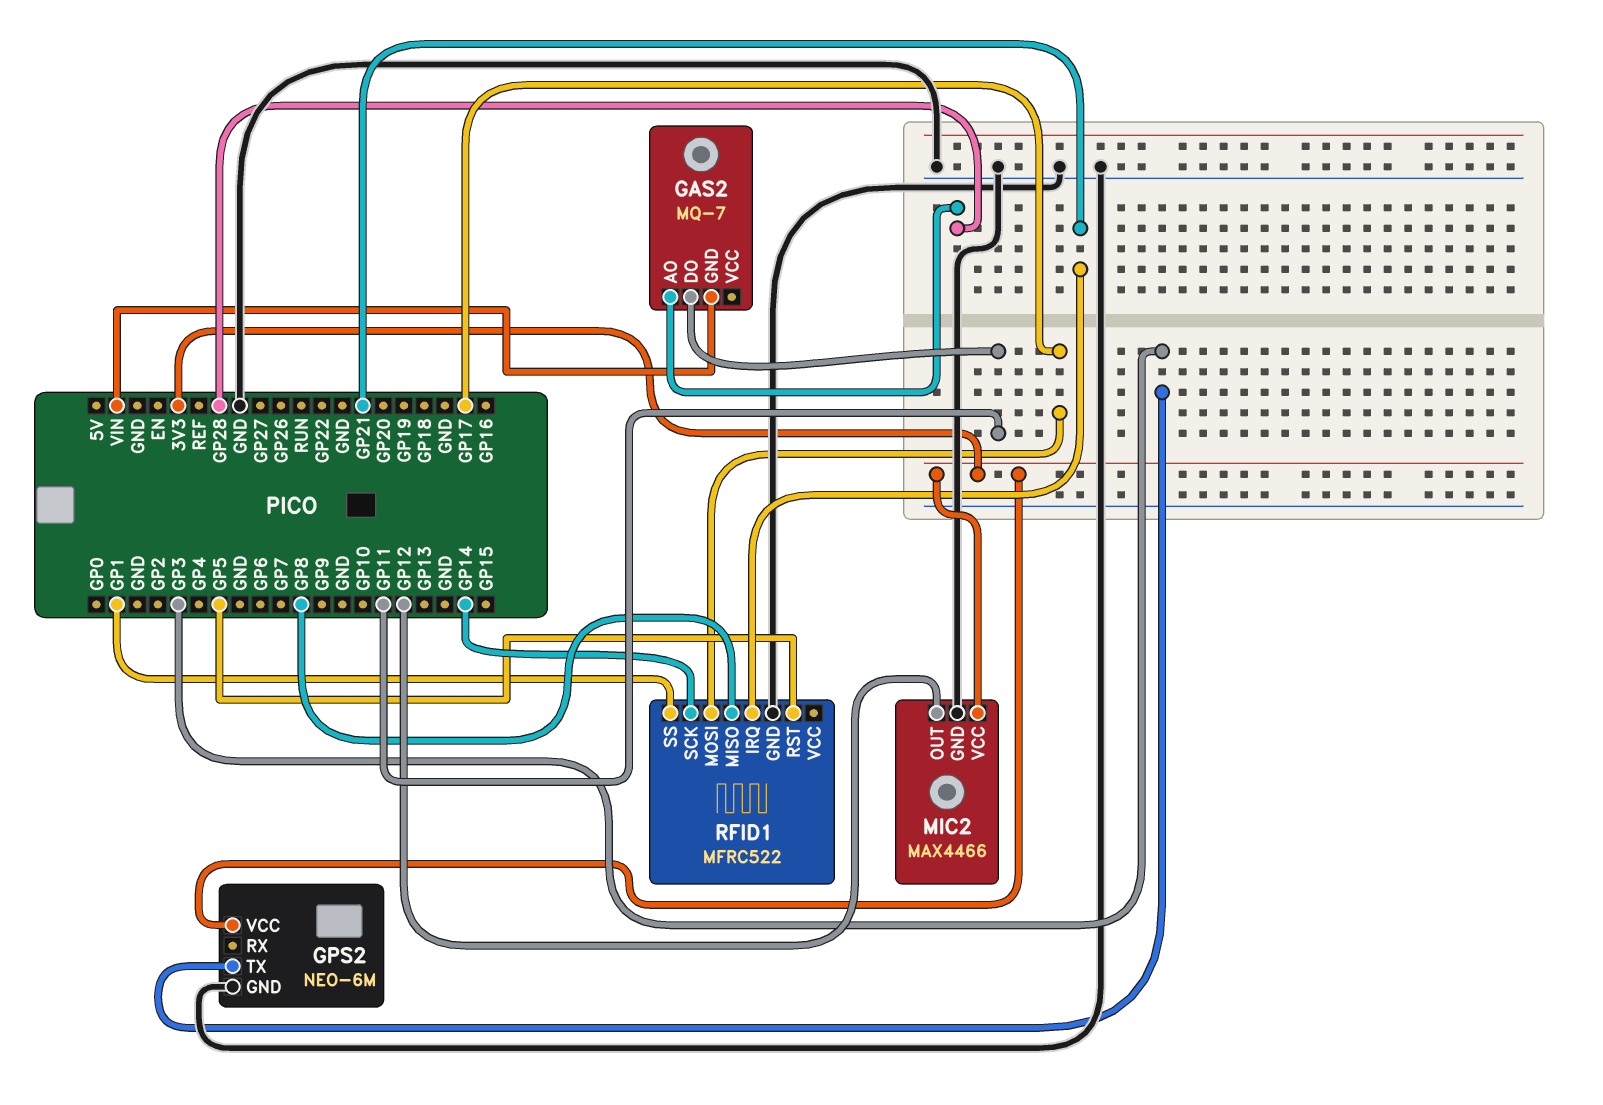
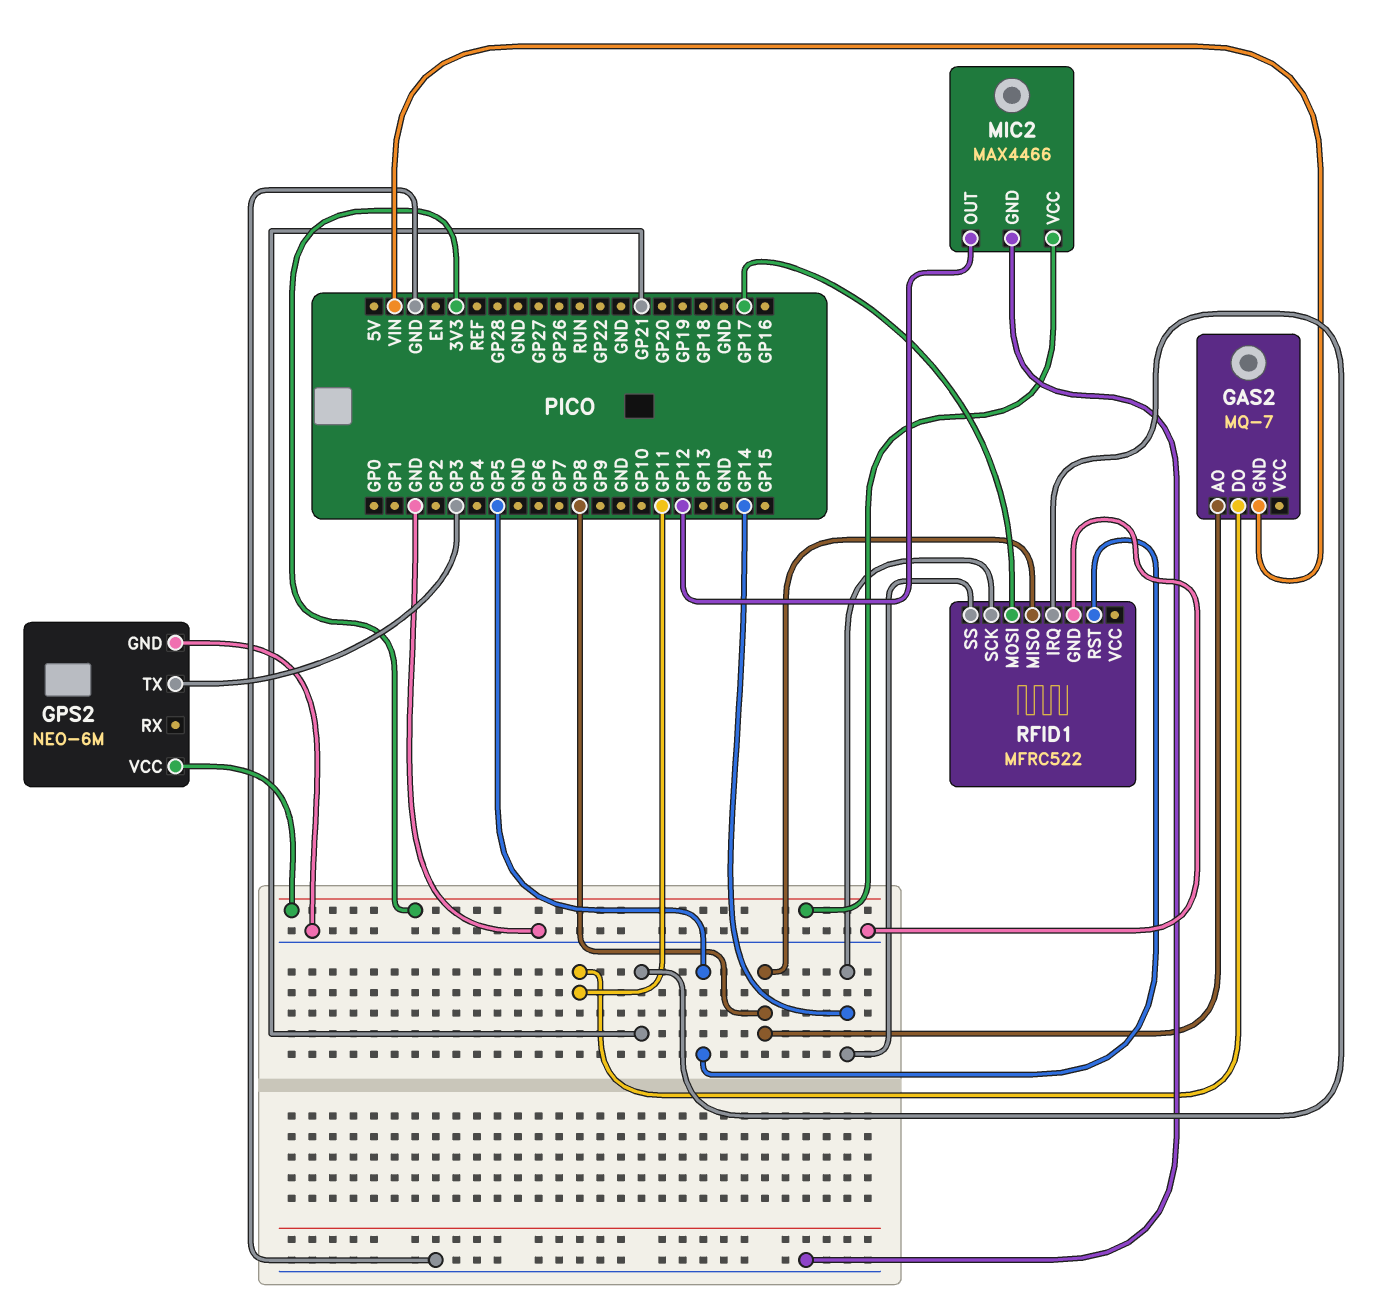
GAS2 pin AO: GP28 -> GP8
RFID1 pin SS: GP1 -> GP14

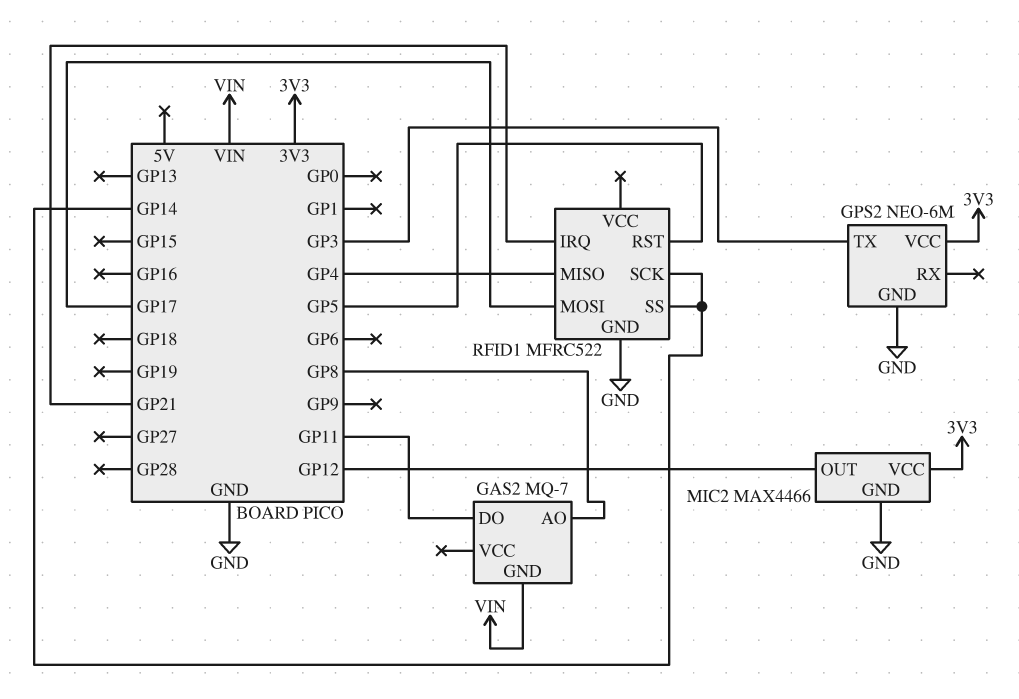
RFID1 pin MISO: GP8 -> GP4

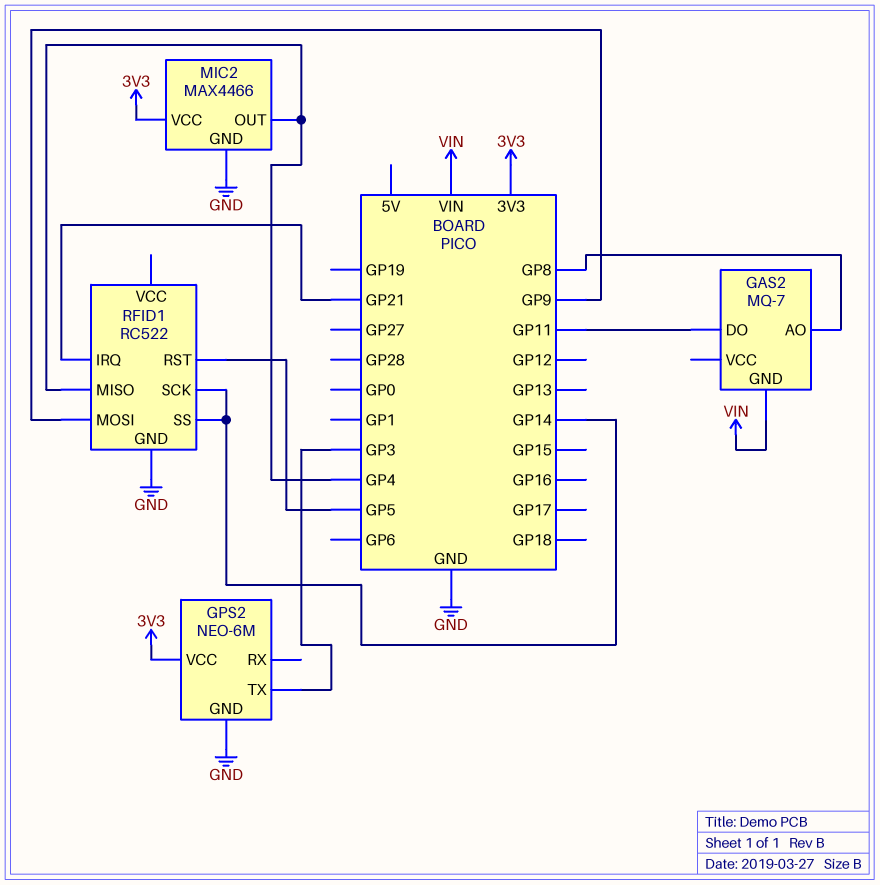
MIC2 pin OUT: GP12 -> GP4
RFID1: MFRC522 -> RC522
RFID1 pin MOSI: GP17 -> GP9

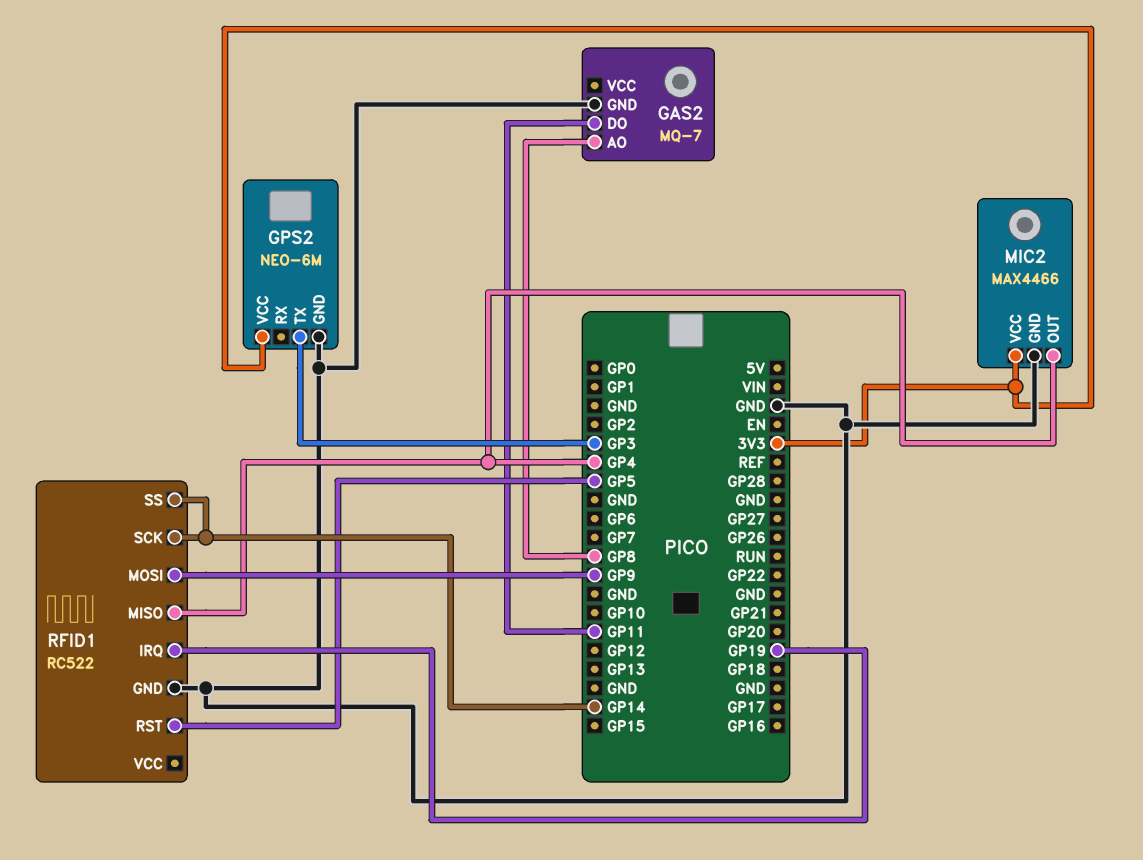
GAS2 pin GND: VIN -> GND
RFID1 pin IRQ: GP21 -> GP19

